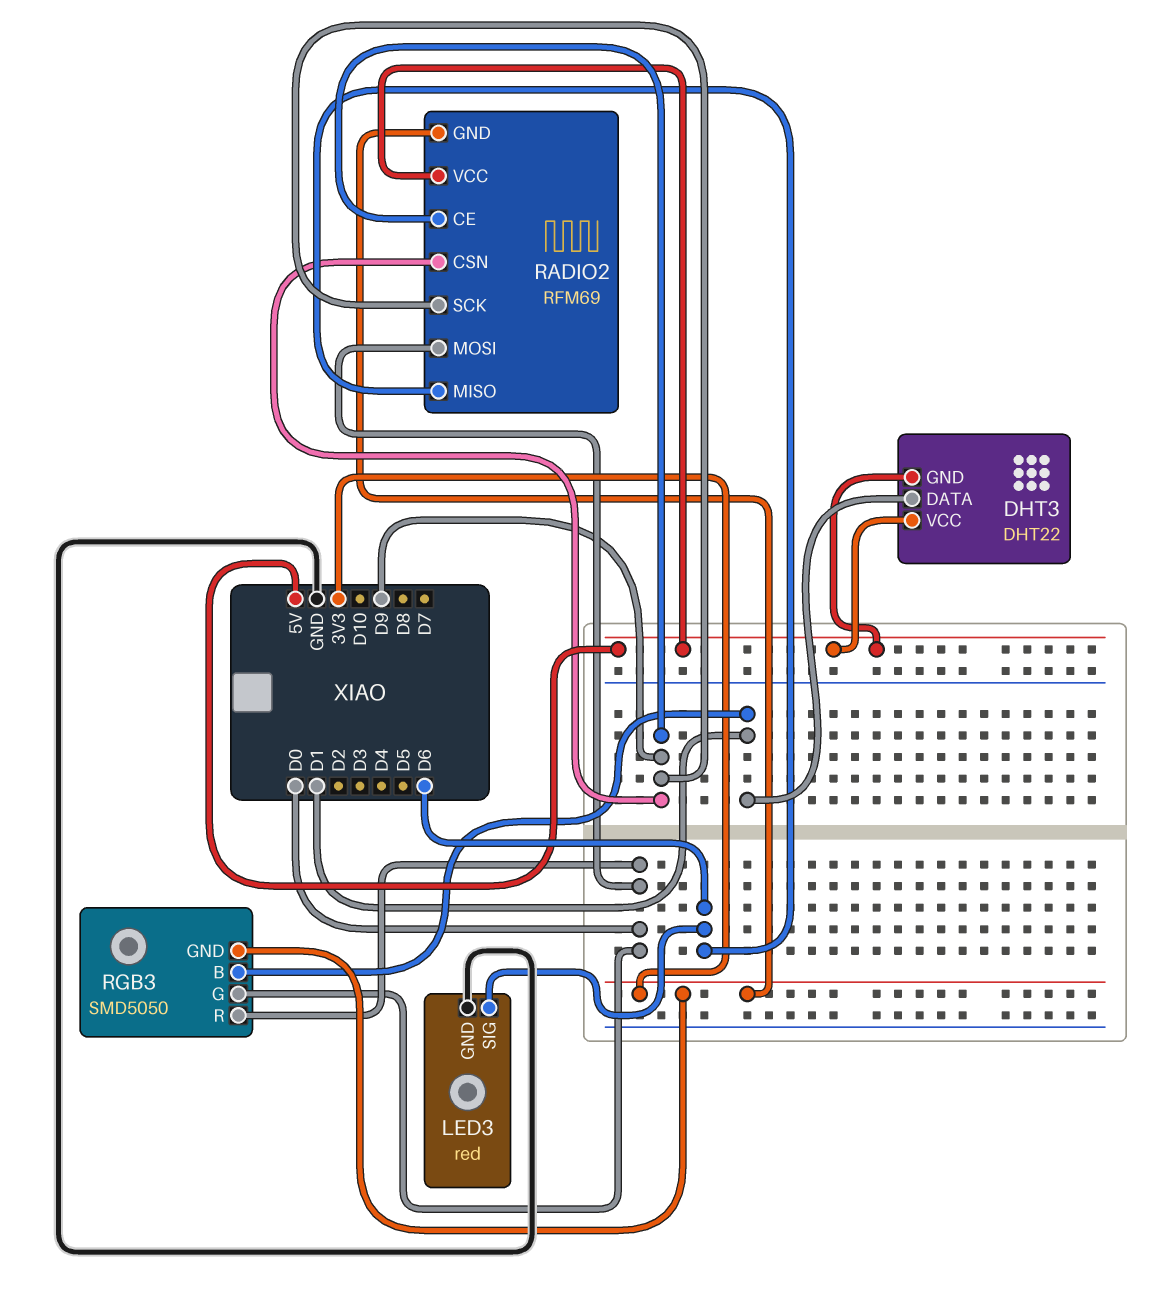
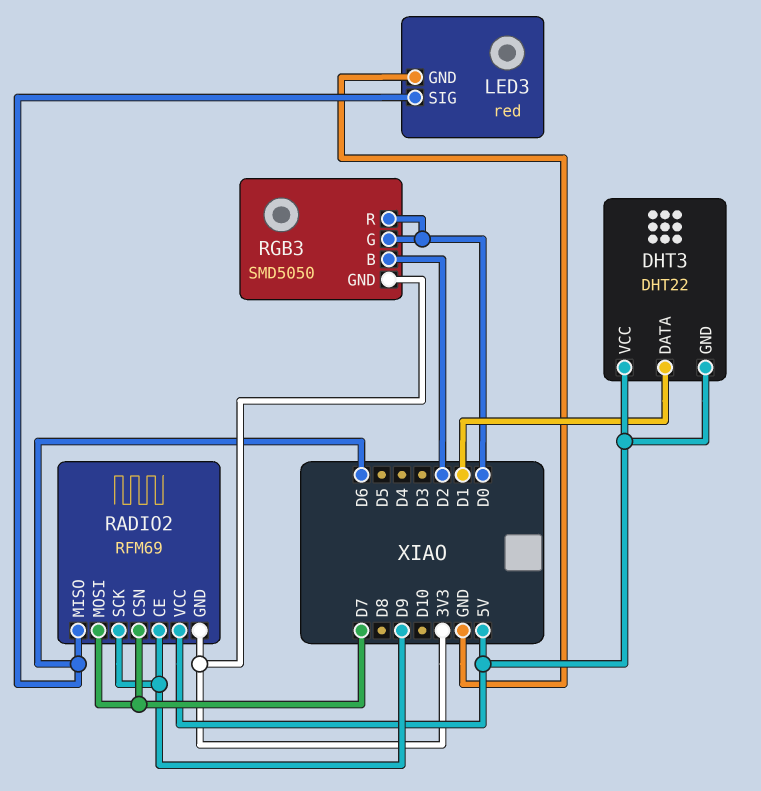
RADIO2 pin CSN: D9 -> D7
RADIO2 pin MOSI: D0 -> D7
RGB3 pin B: D1 -> D2

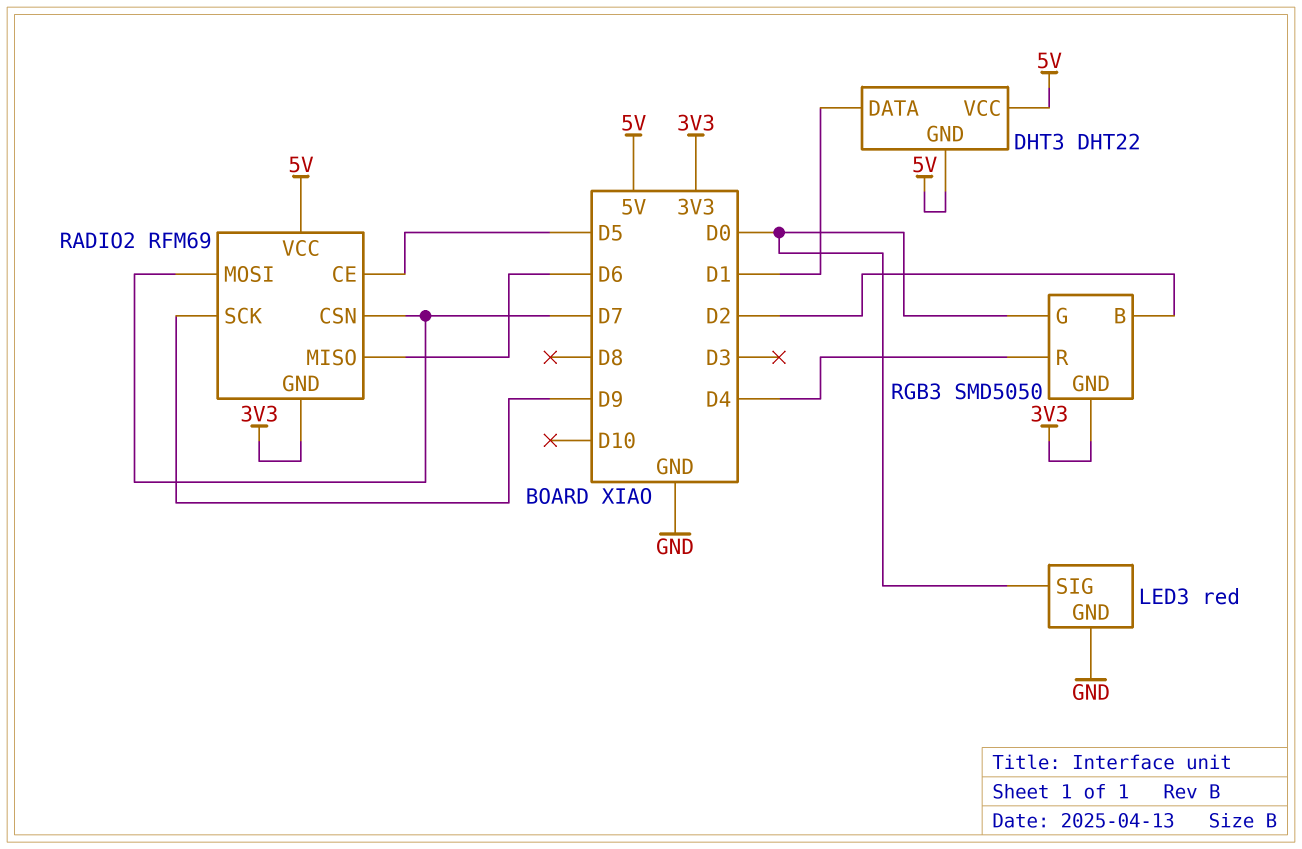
LED3 pin SIG: D6 -> D0
RADIO2 pin CE: D9 -> D5
RGB3 pin R: D0 -> D4

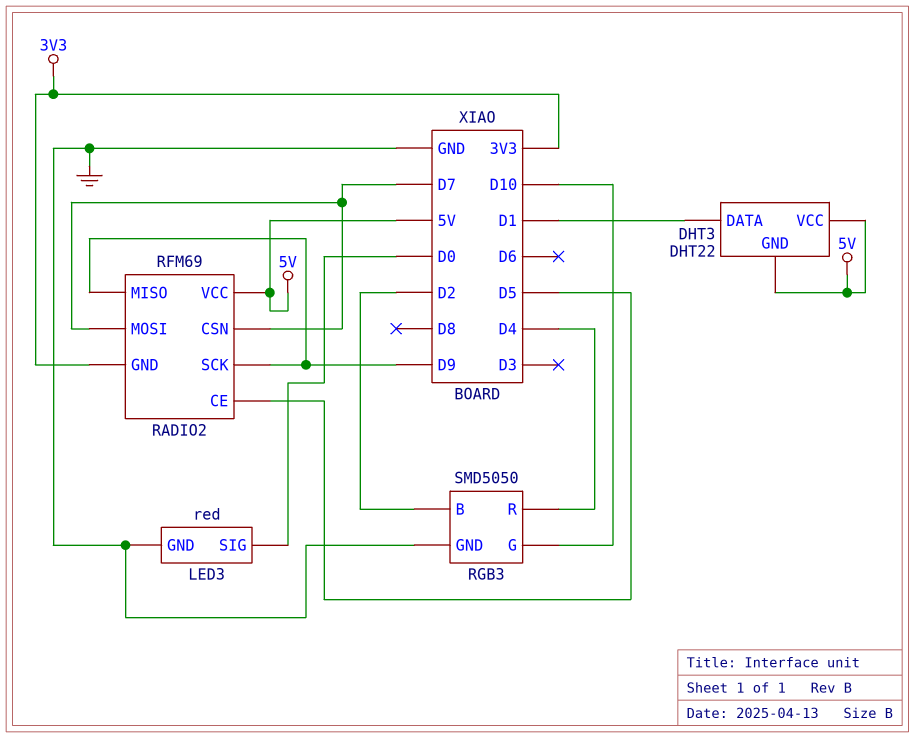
RADIO2 pin MISO: D6 -> D9
RGB3 pin G: D0 -> D10
RGB3 pin GND: 3V3 -> GND

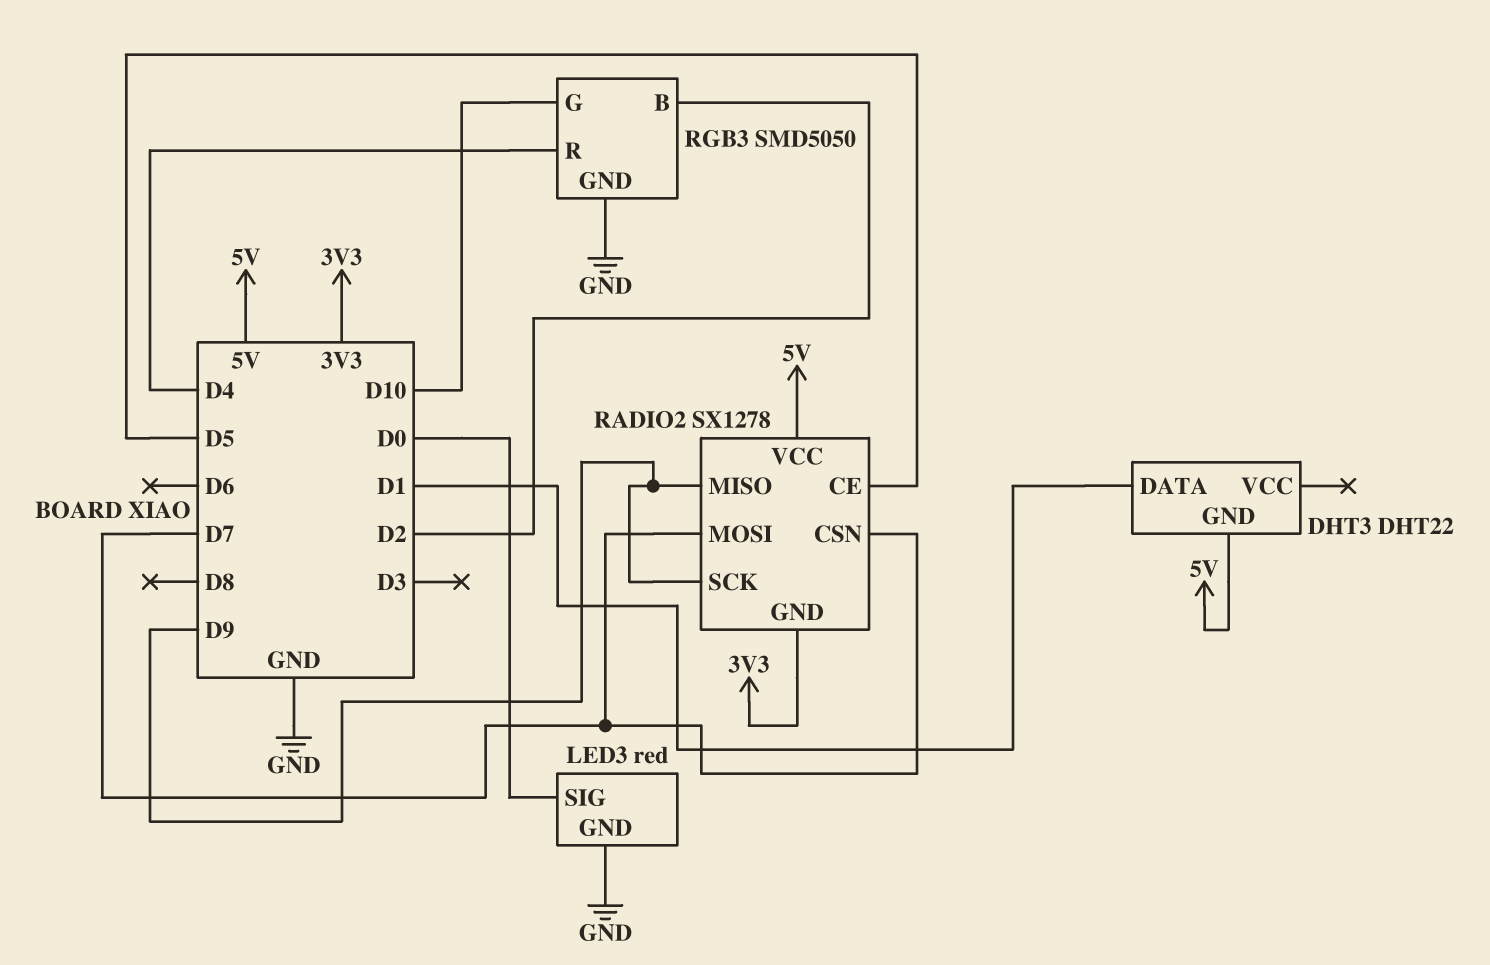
DHT3 pin VCC: 5V -> none
RADIO2: RFM69 -> SX1278

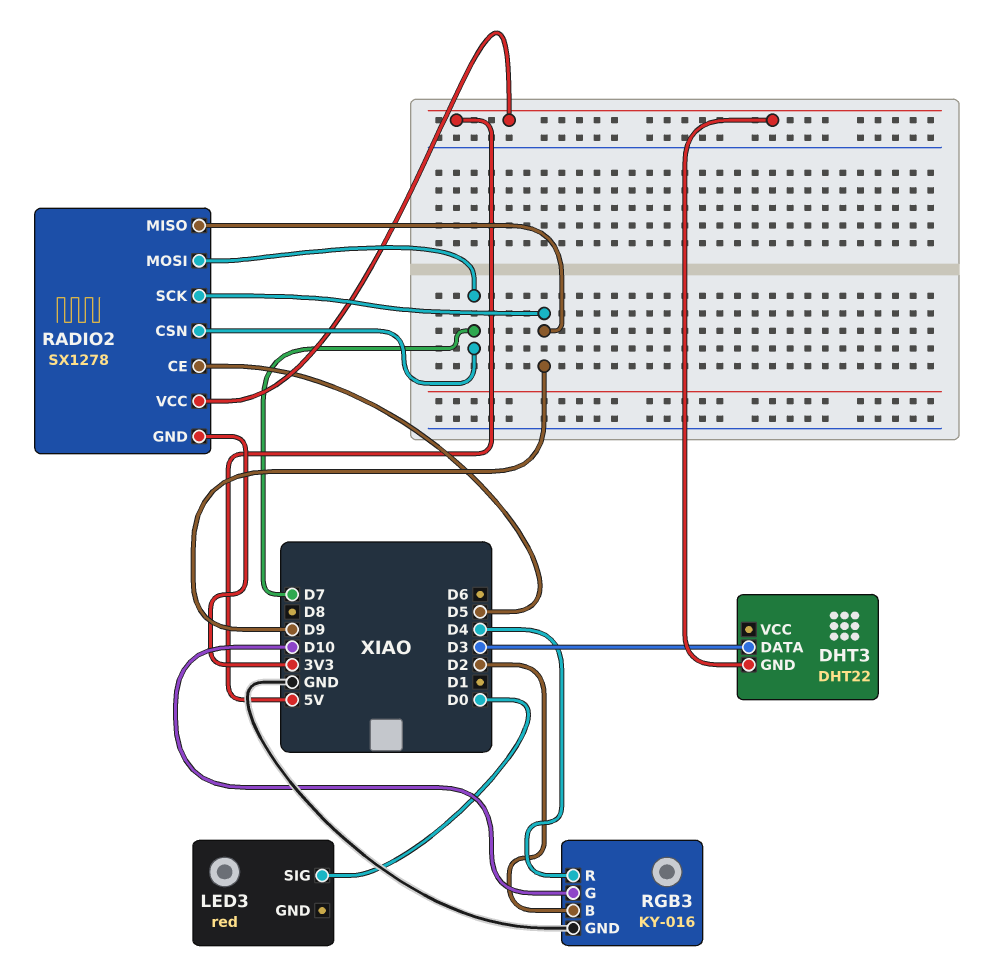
DHT3 pin DATA: D1 -> D3
LED3 pin GND: GND -> none
RGB3: SMD5050 -> KY-016

